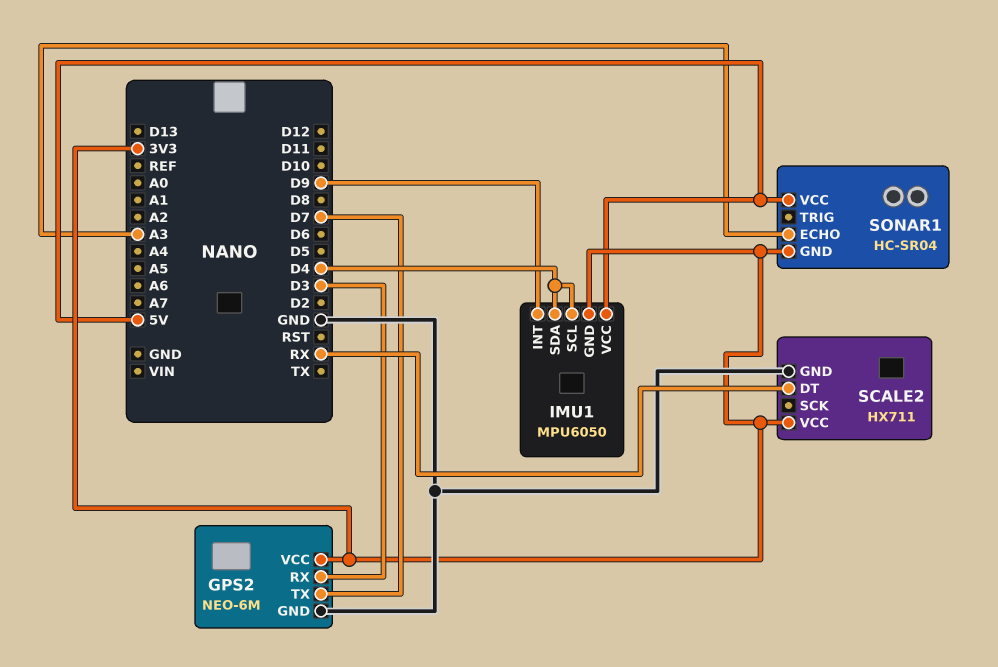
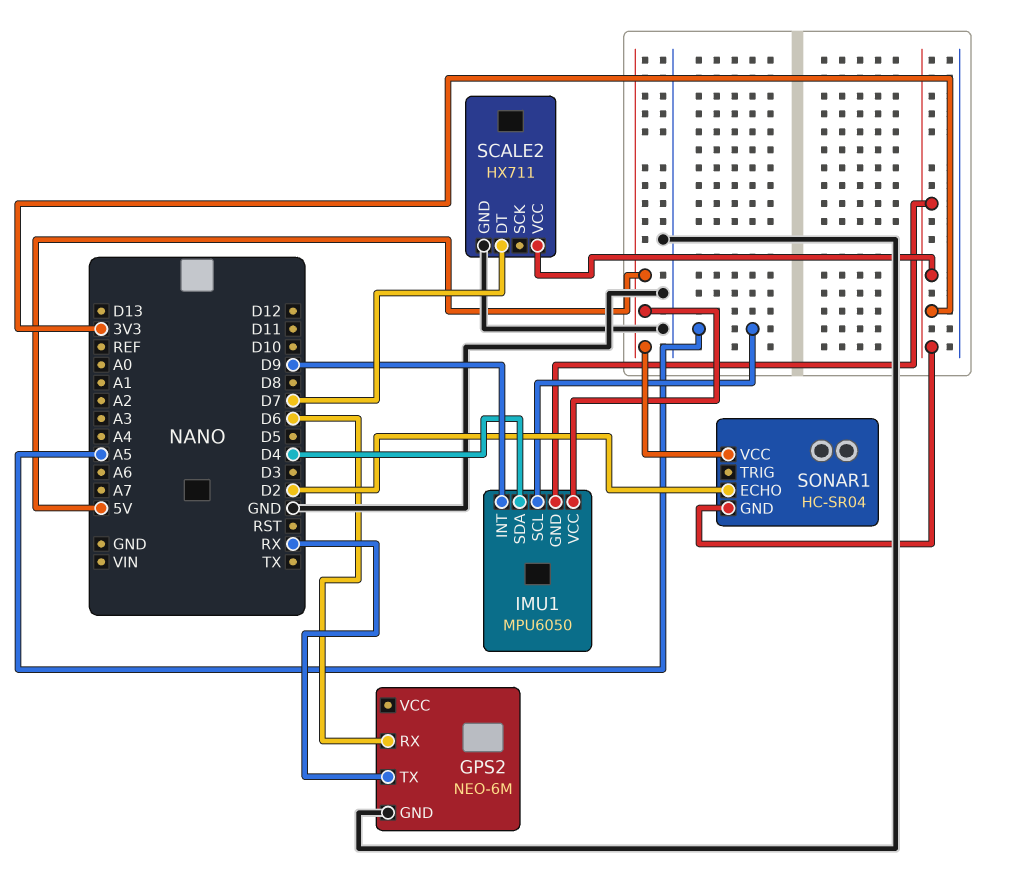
GPS2 pin RX: D3 -> D6
GPS2 pin TX: D7 -> RX
GPS2 pin VCC: 3V3 -> none
IMU1 pin SCL: D4 -> A5
SCALE2 pin DT: RX -> D7
SONAR1 pin ECHO: A3 -> D2

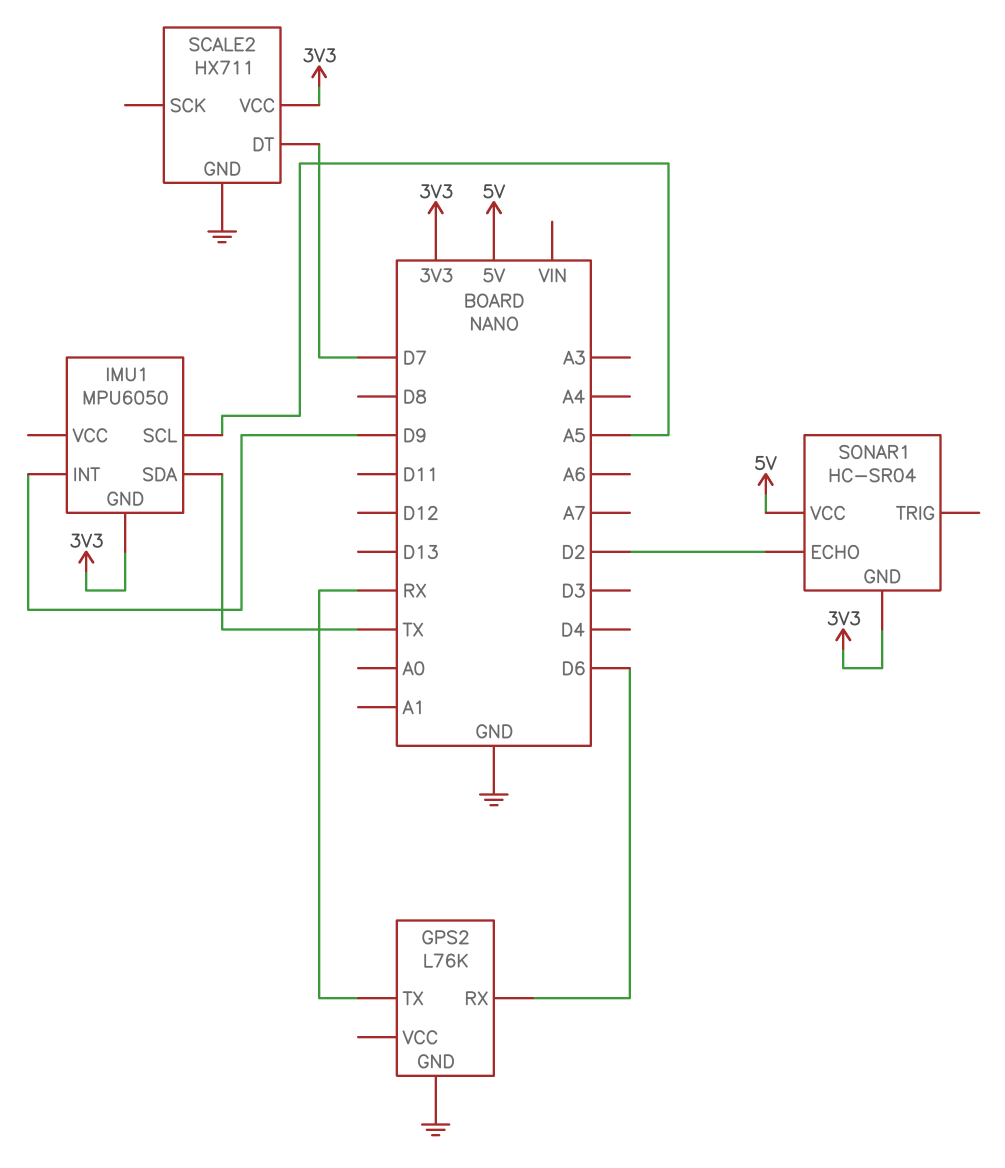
GPS2: NEO-6M -> L76K
IMU1 pin SDA: D4 -> TX
IMU1 pin VCC: 5V -> none

